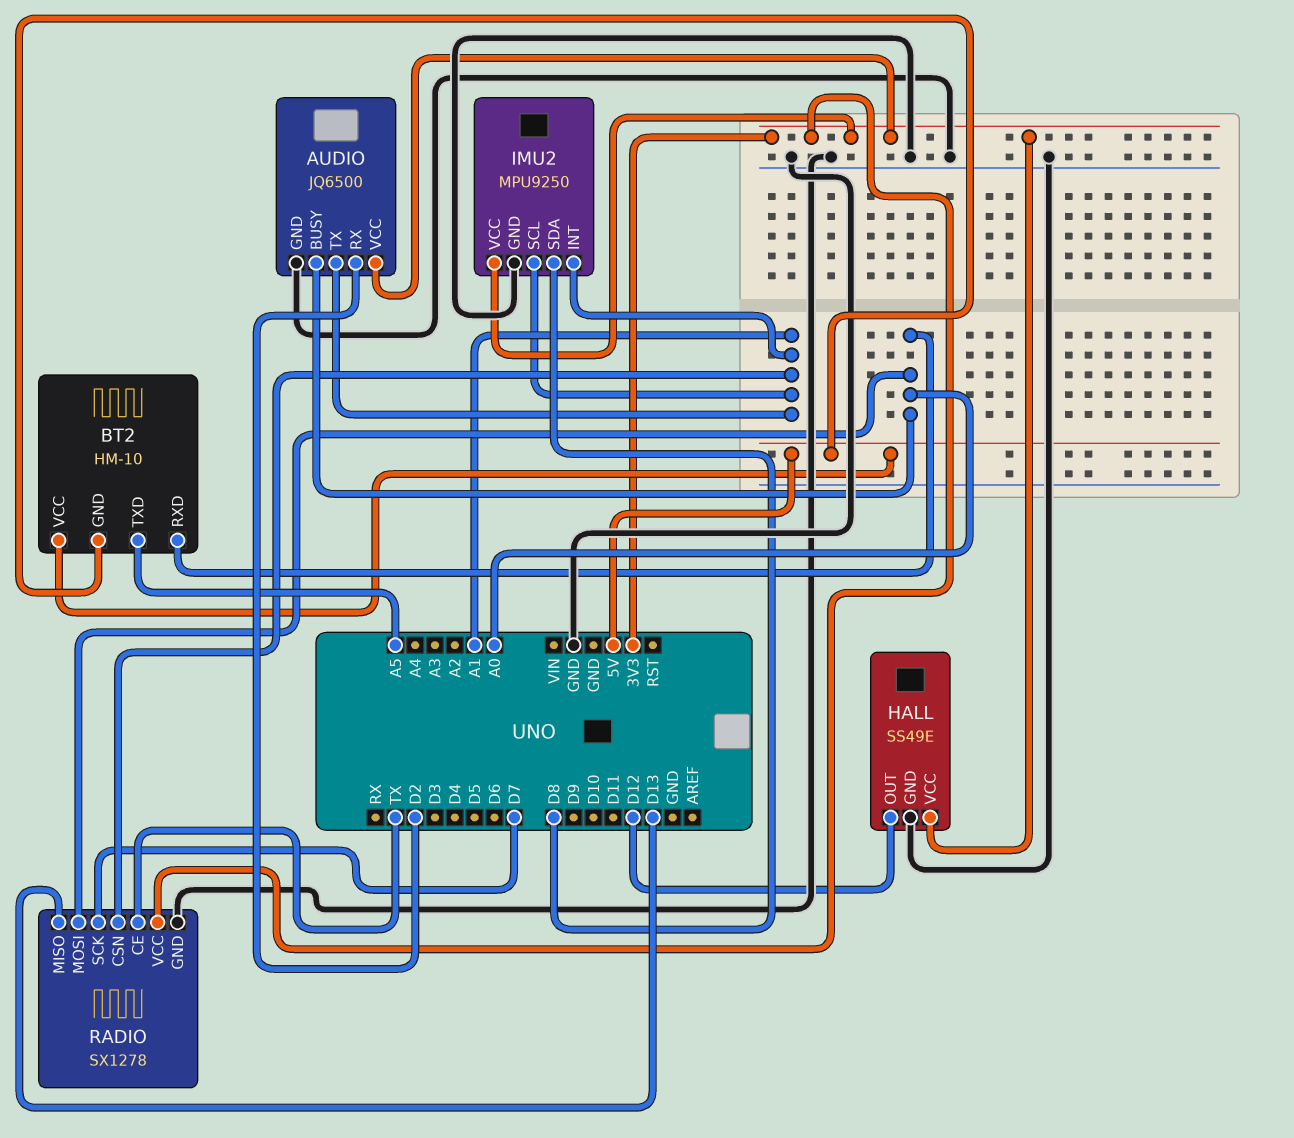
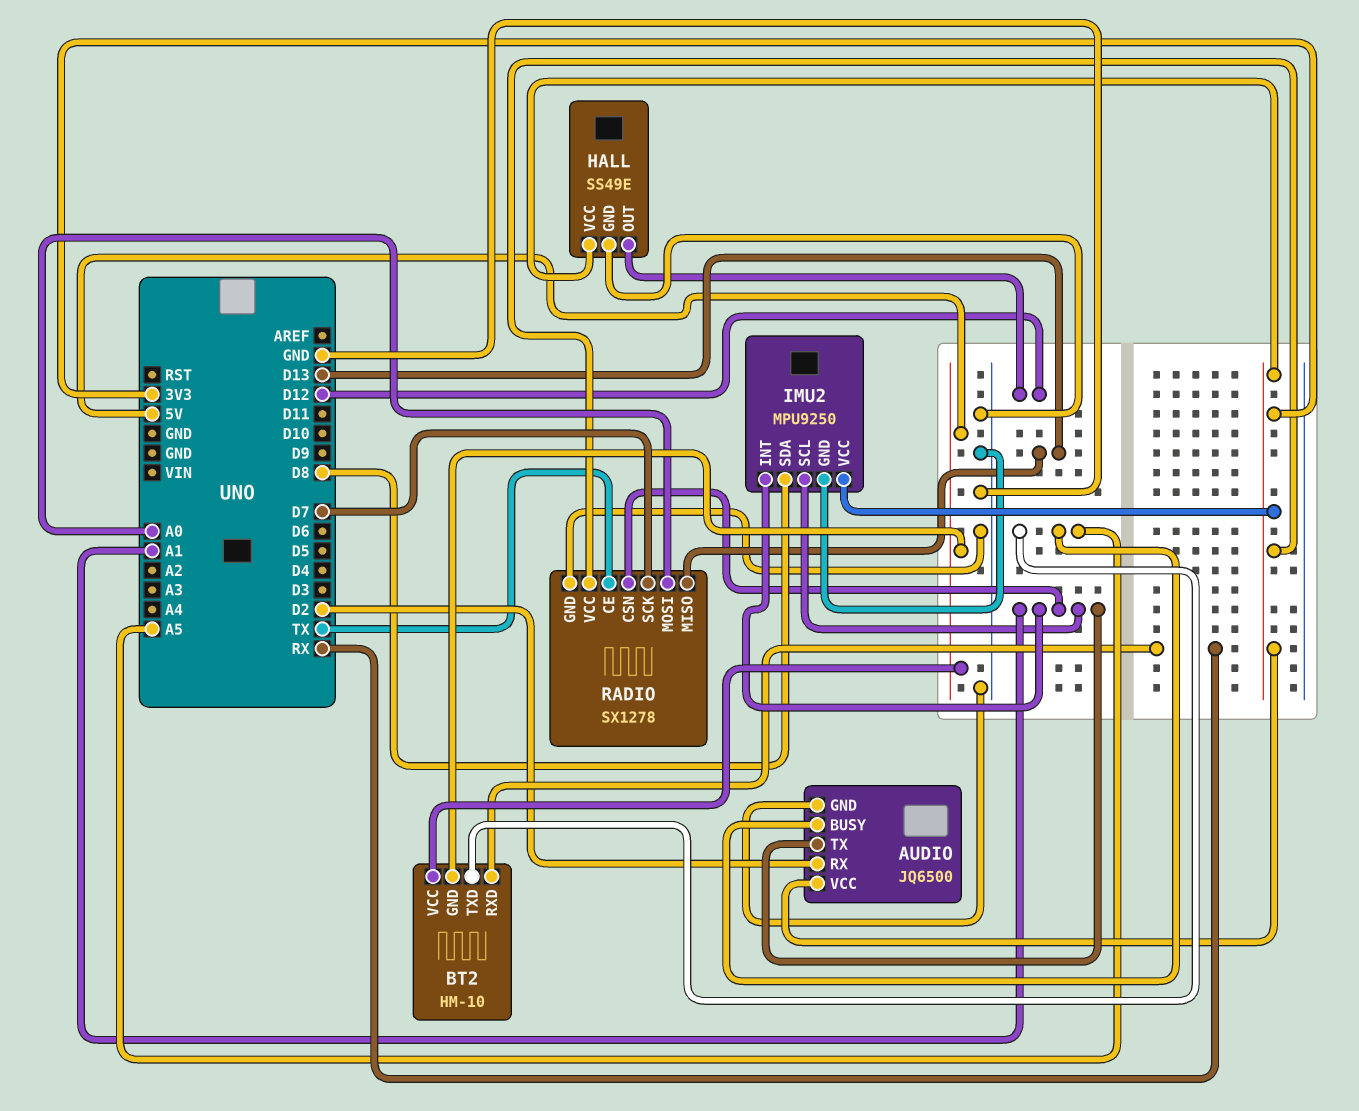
AUDIO pin BUSY: A0 -> A5
BT2 pin RXD: A0 -> RX

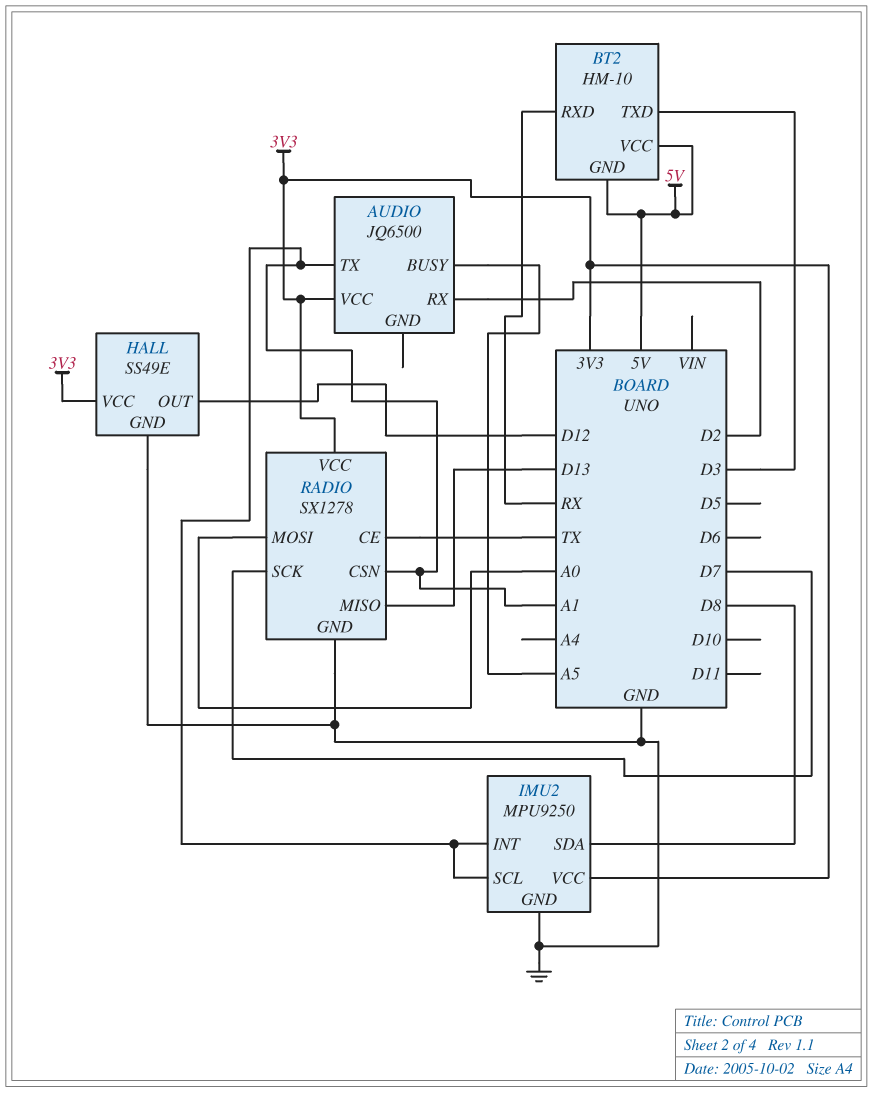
AUDIO pin GND: GND -> none
BT2 pin TXD: A5 -> D3

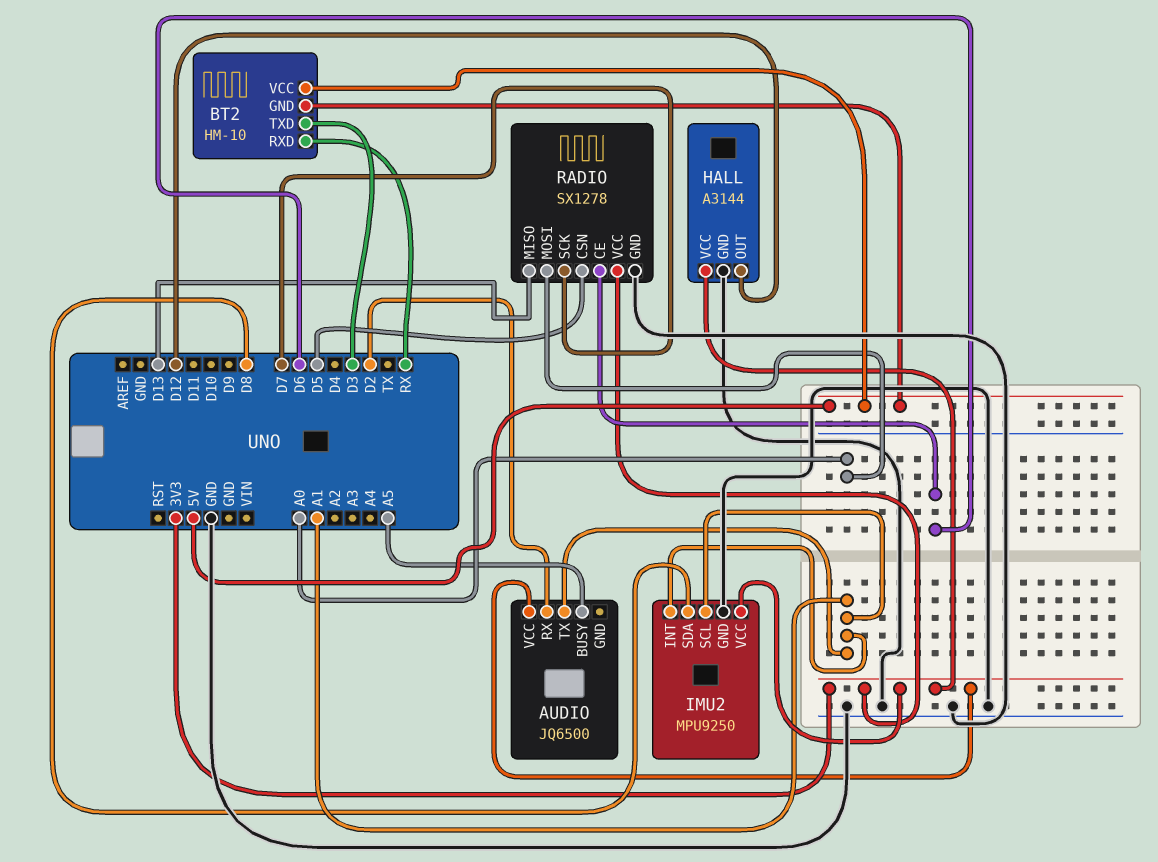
HALL: SS49E -> A3144
RADIO pin CE: TX -> D6
RADIO pin CSN: A1 -> D5

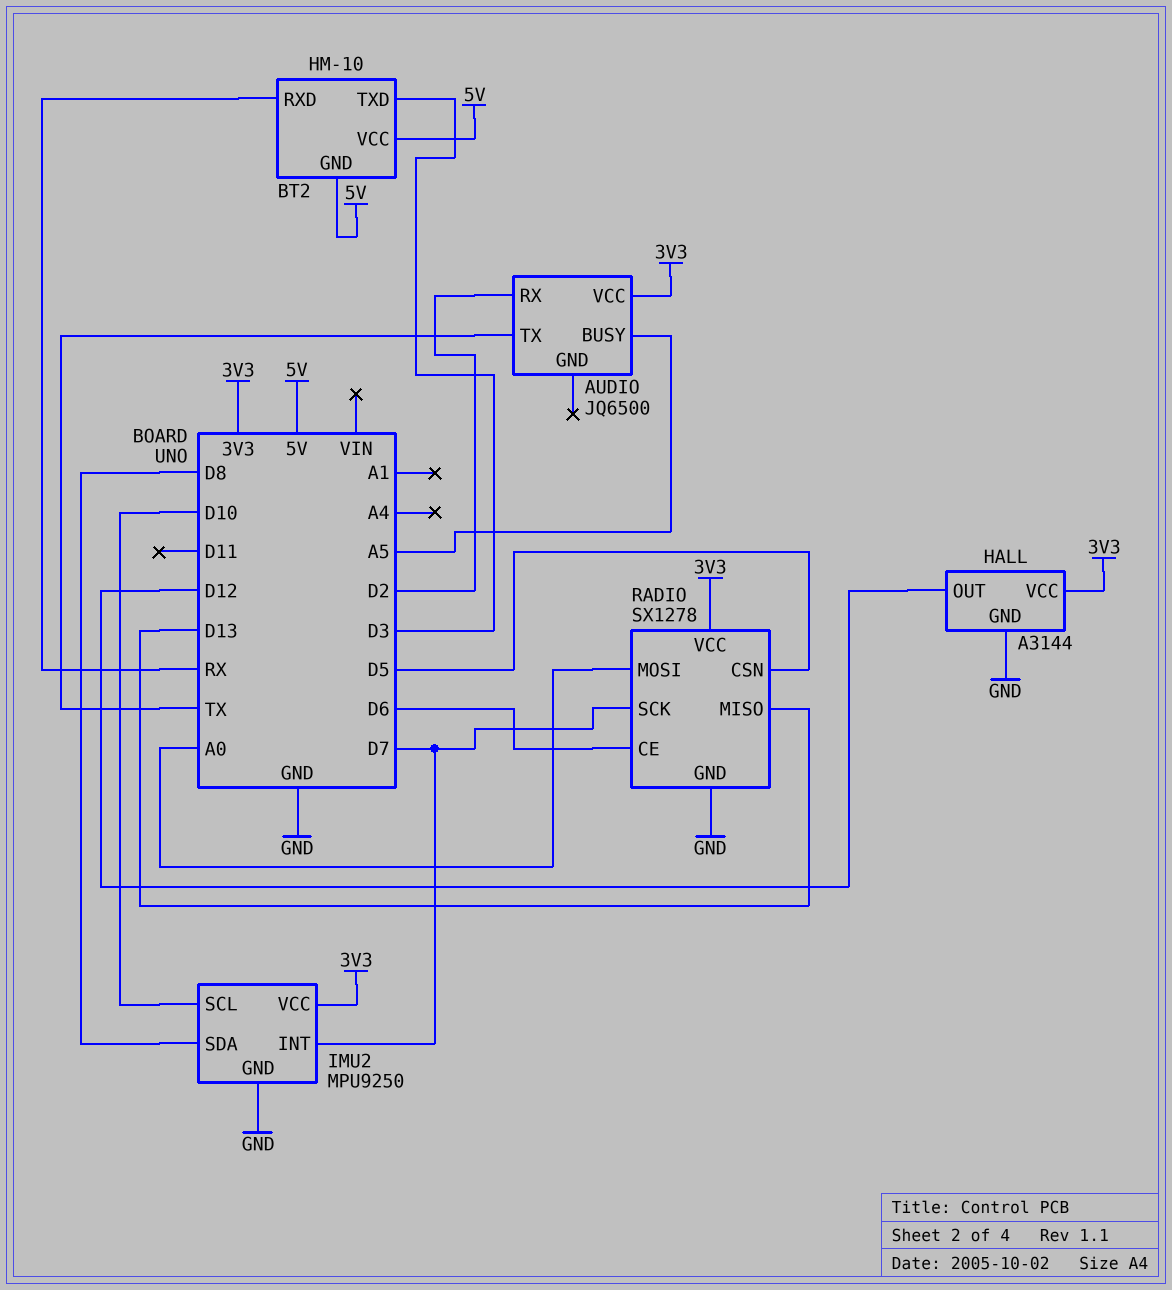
AUDIO pin TX: A1 -> TX
IMU2 pin INT: A1 -> D7
IMU2 pin SCL: A1 -> D10

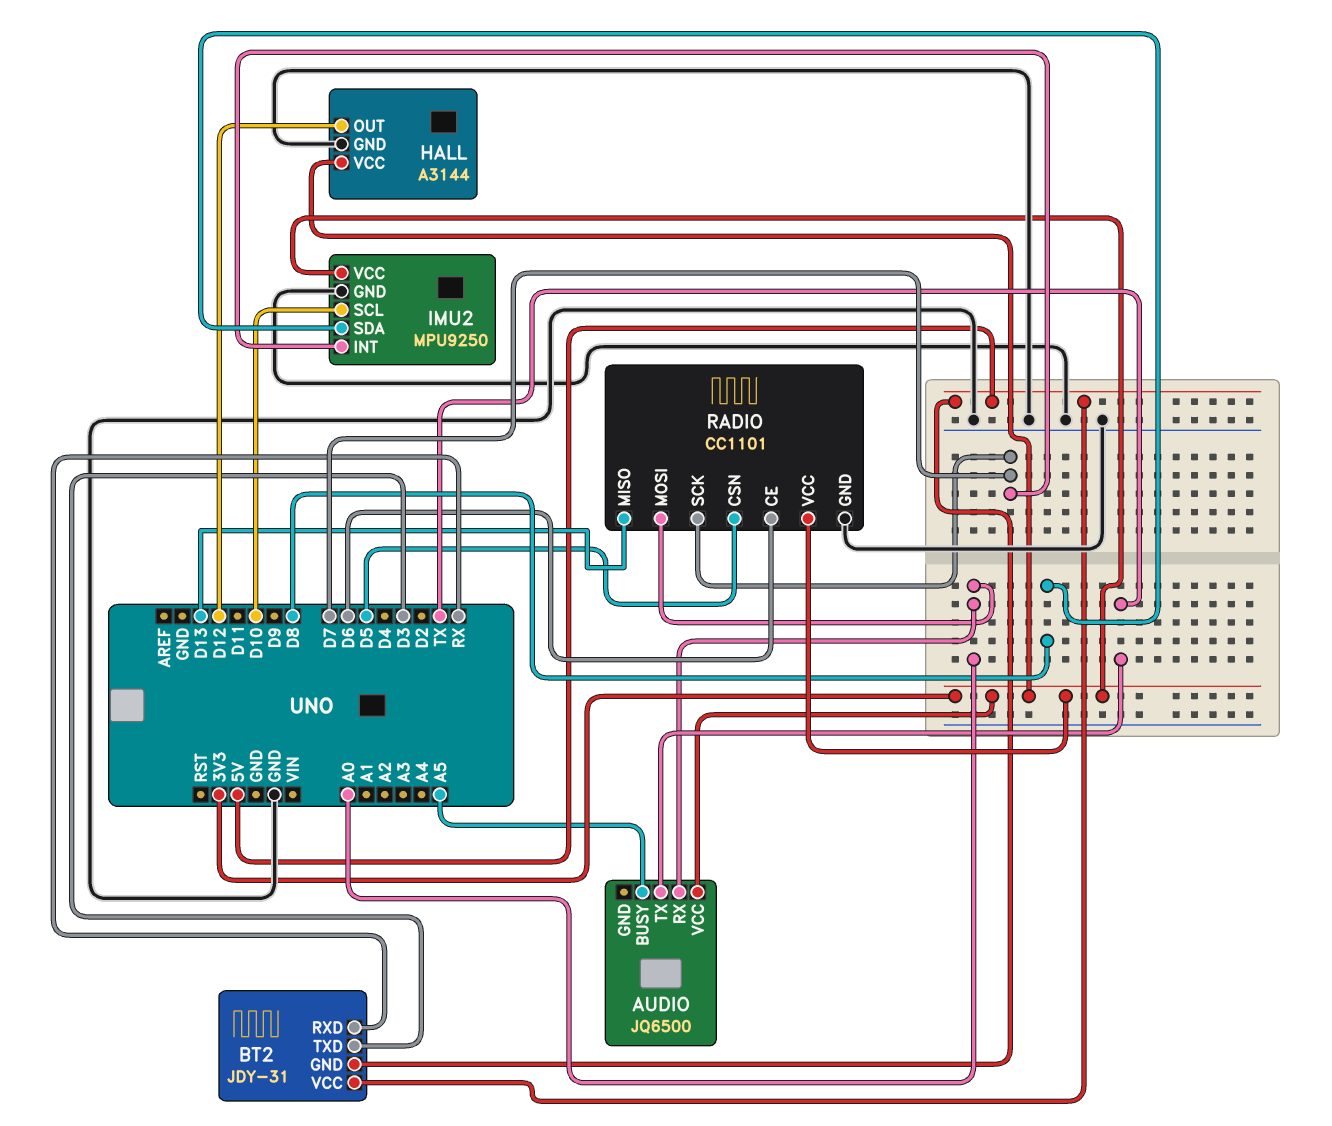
AUDIO pin RX: D2 -> A0
BT2: HM-10 -> JDY-31
RADIO: SX1278 -> CC1101

